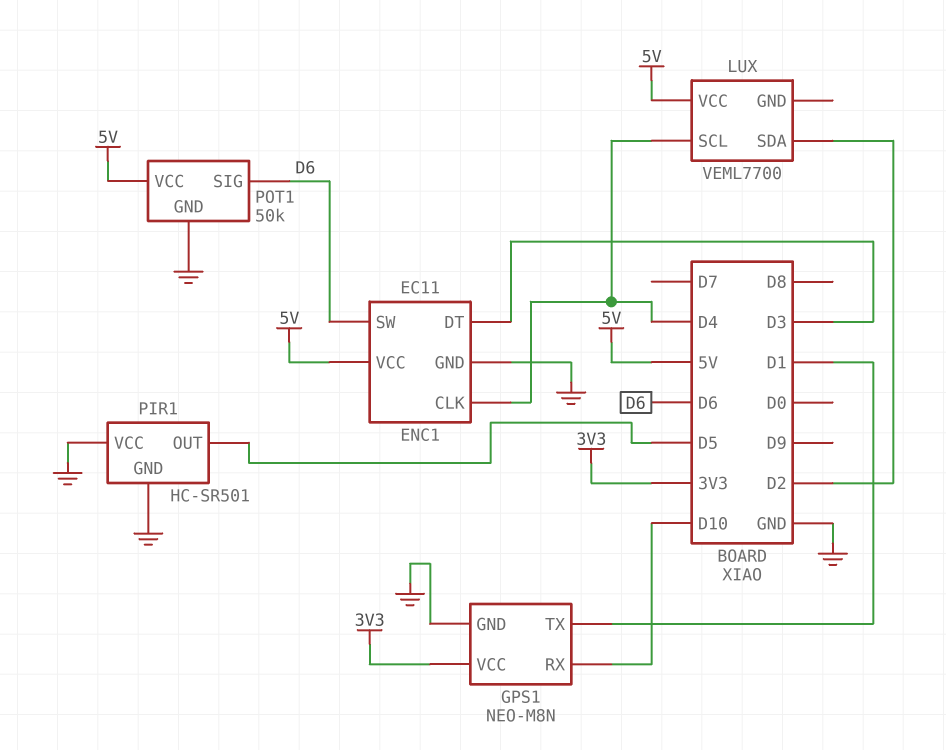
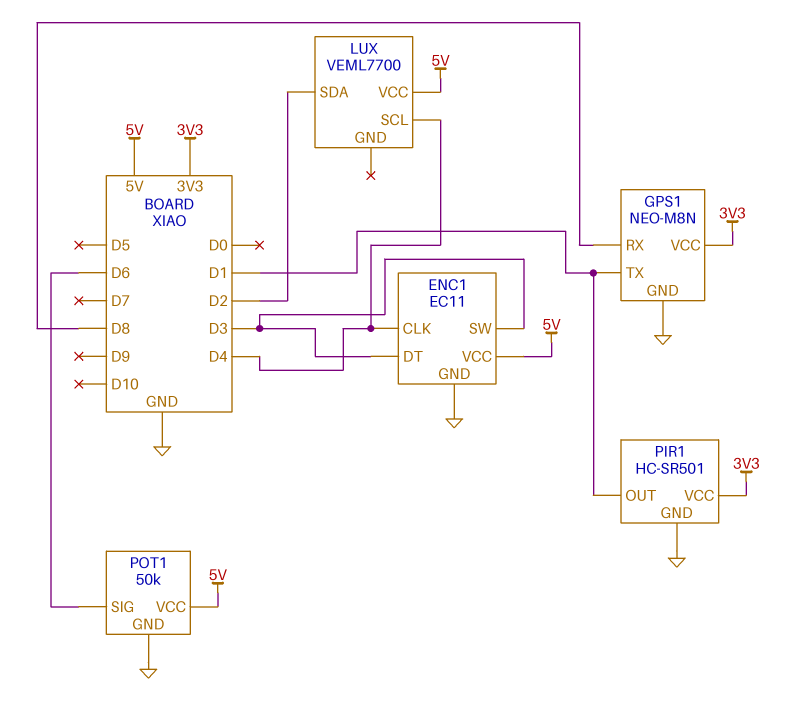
ENC1 pin SW: D6 -> D3
GPS1 pin RX: D10 -> D8
PIR1 pin OUT: D5 -> D1
PIR1 pin VCC: GND -> 3V3

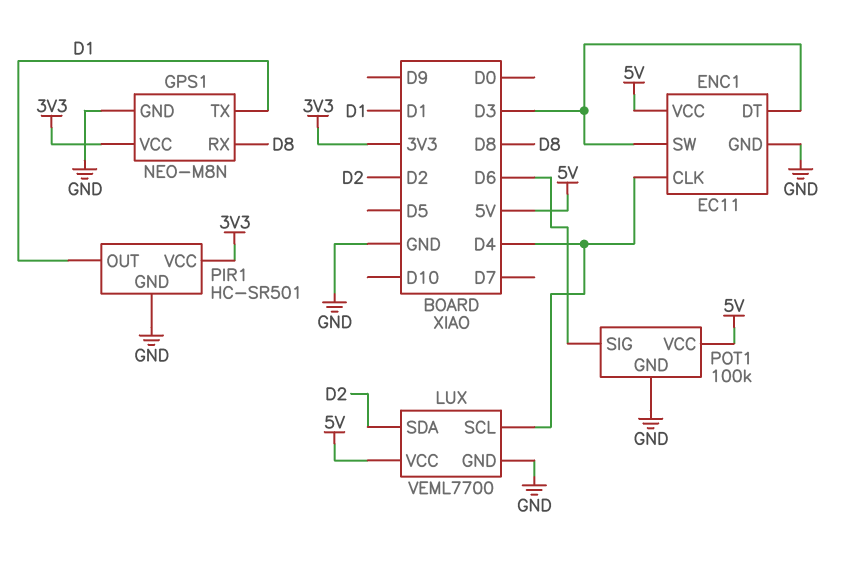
LUX pin GND: none -> GND
POT1: 50k -> 100k

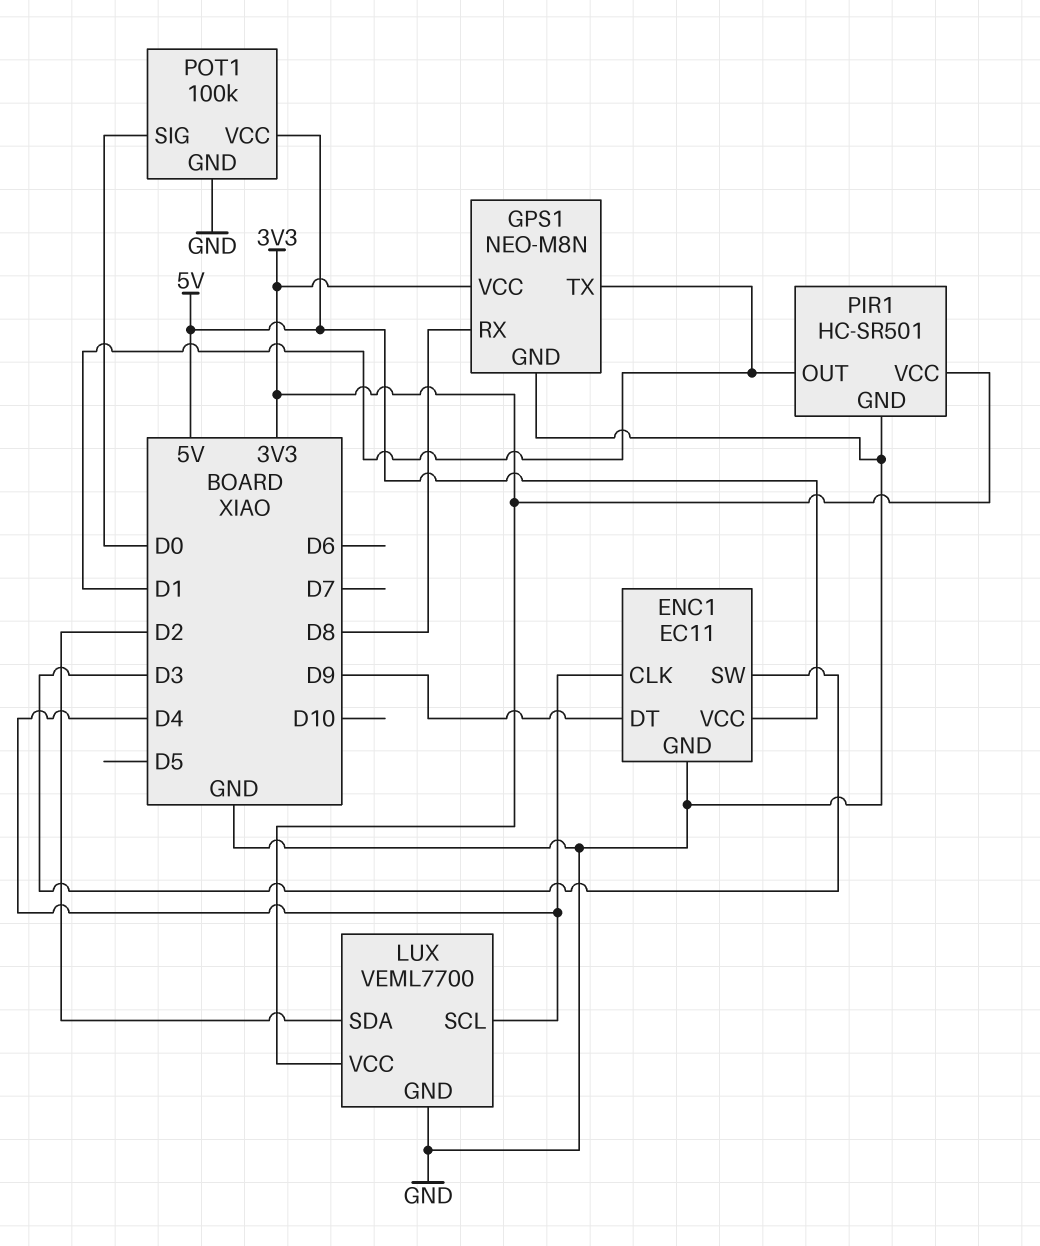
ENC1 pin DT: D3 -> D9
LUX pin VCC: 5V -> 3V3
POT1 pin SIG: D6 -> D0

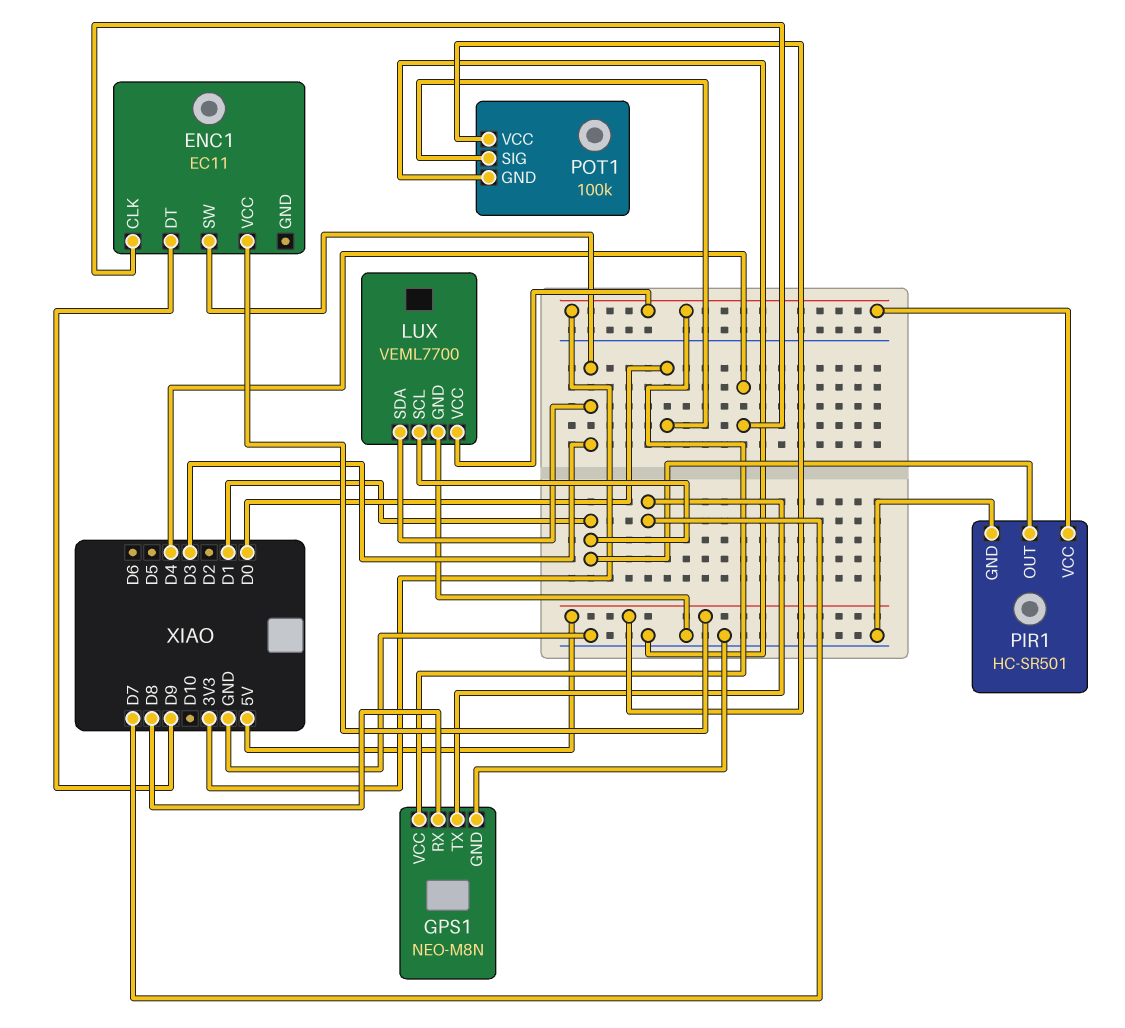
ENC1 pin GND: GND -> none
GPS1 pin TX: D1 -> D7
LUX pin SCL: D4 -> D1
LUX pin SDA: D2 -> D3

